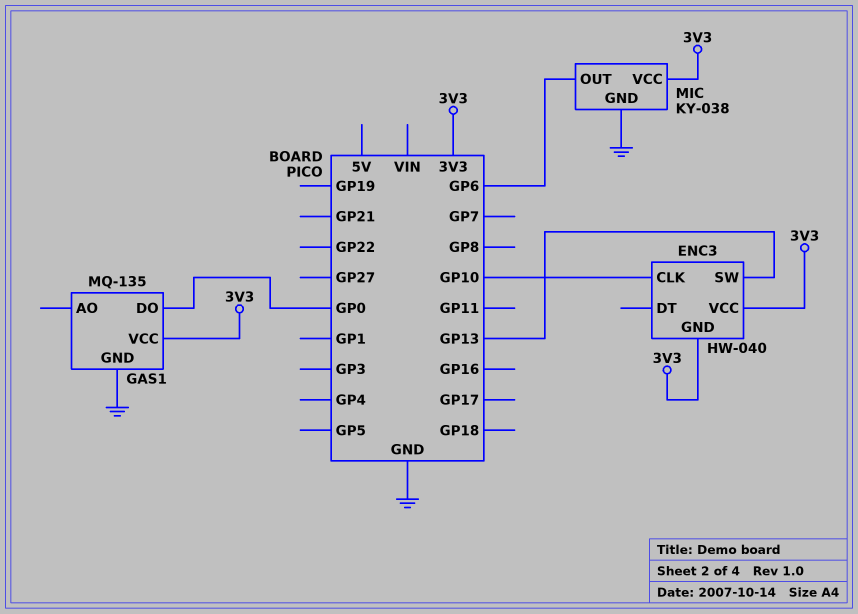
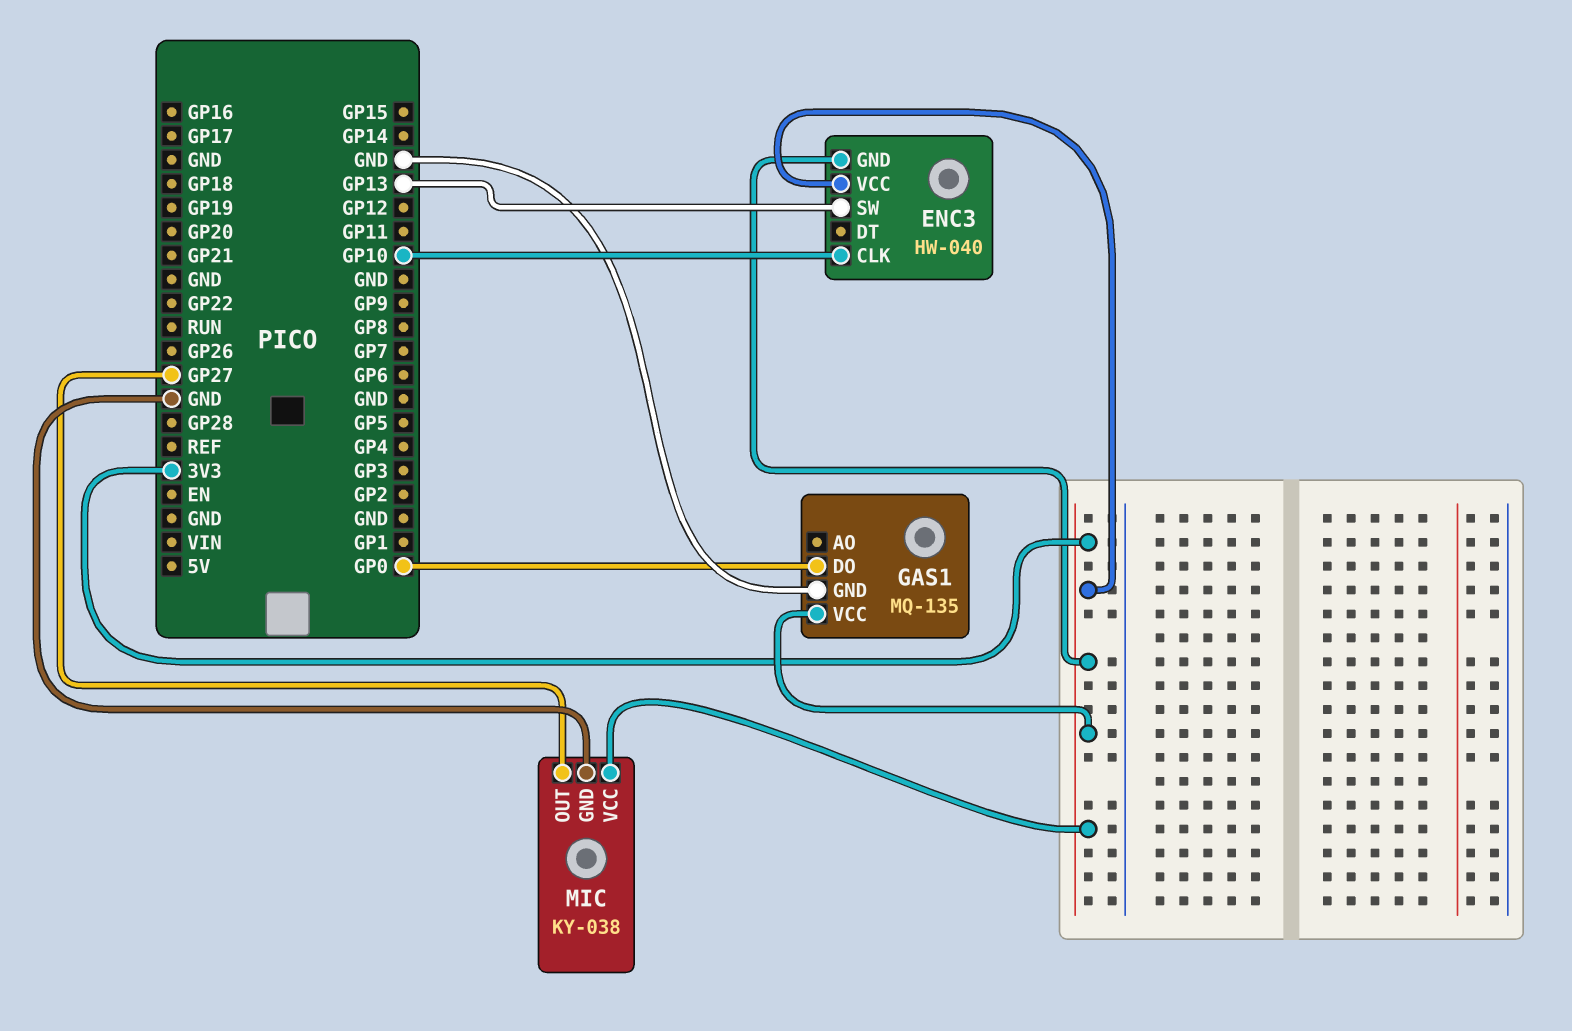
MIC pin OUT: GP6 -> GP27

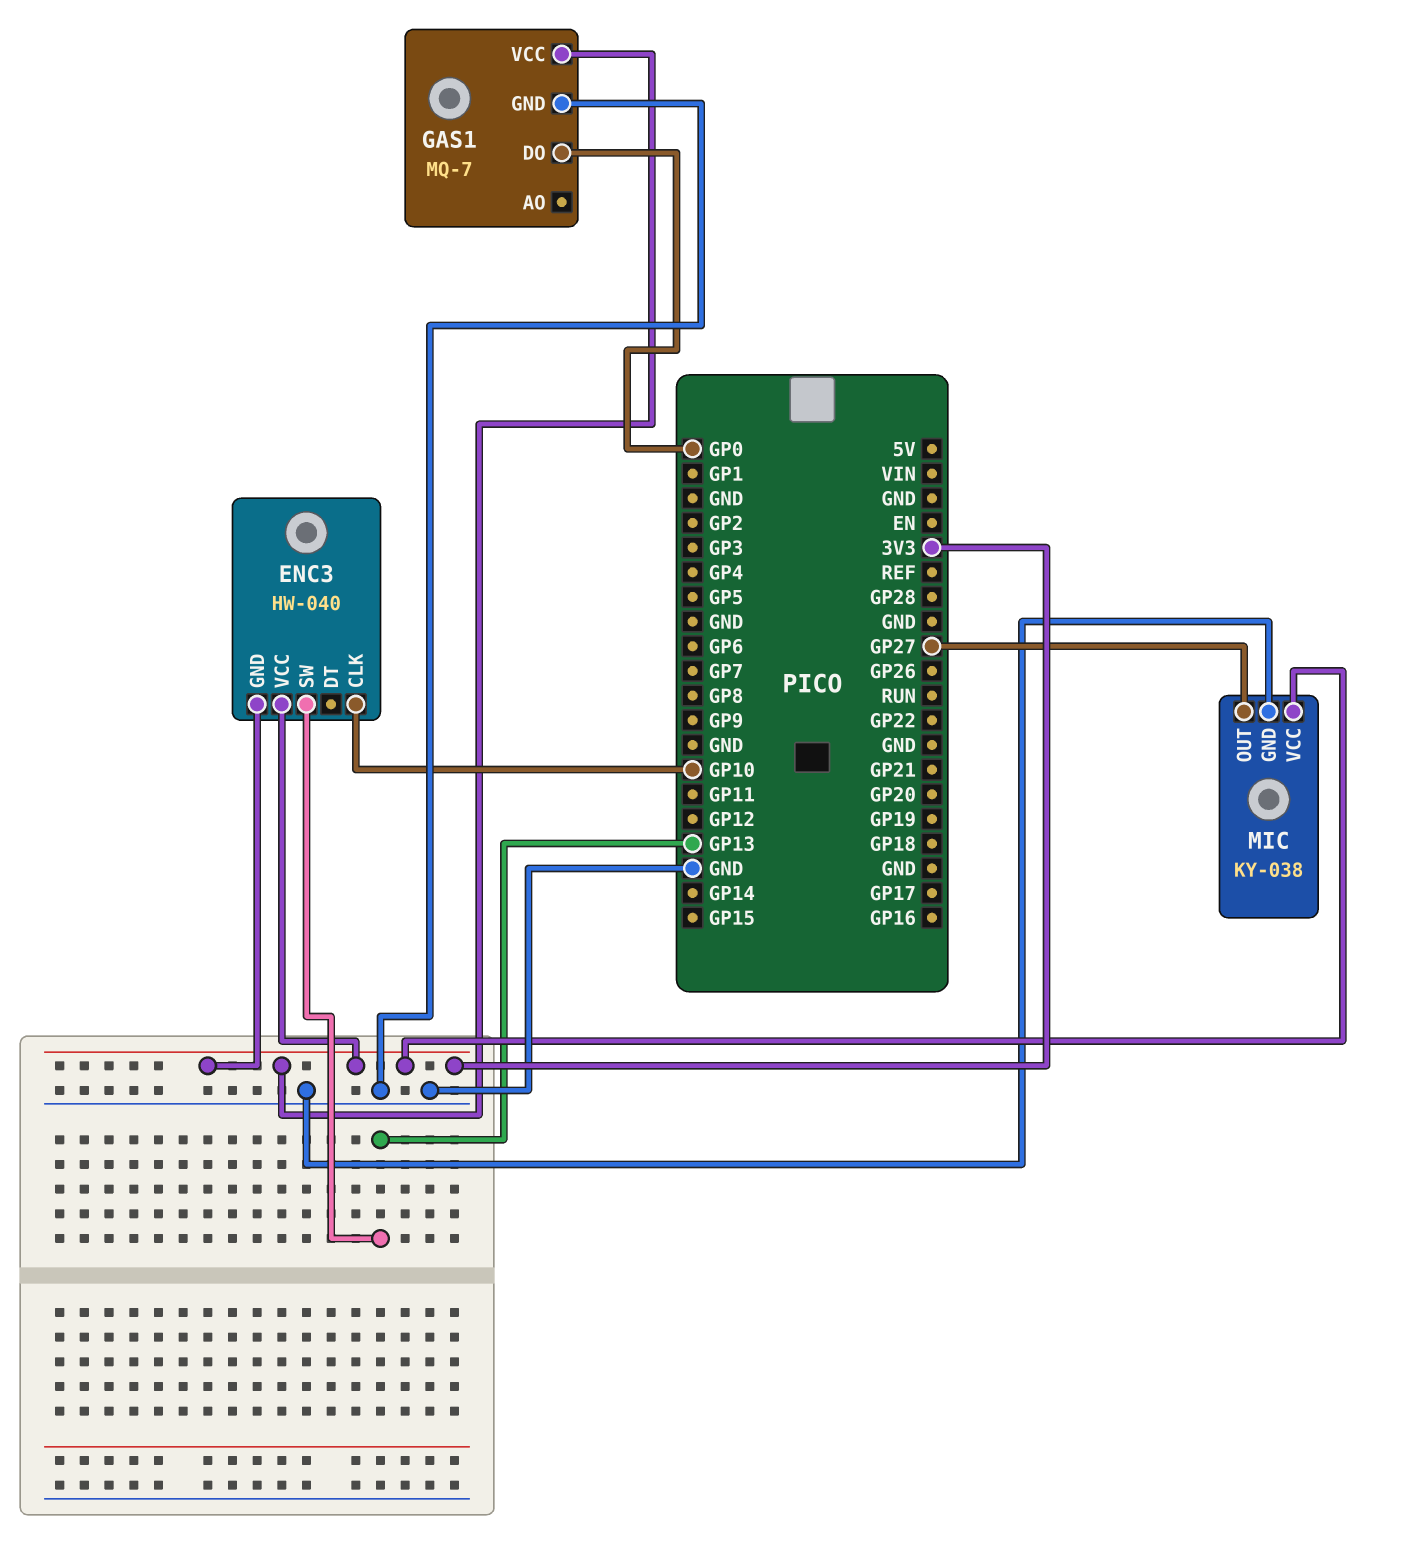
GAS1: MQ-135 -> MQ-7

